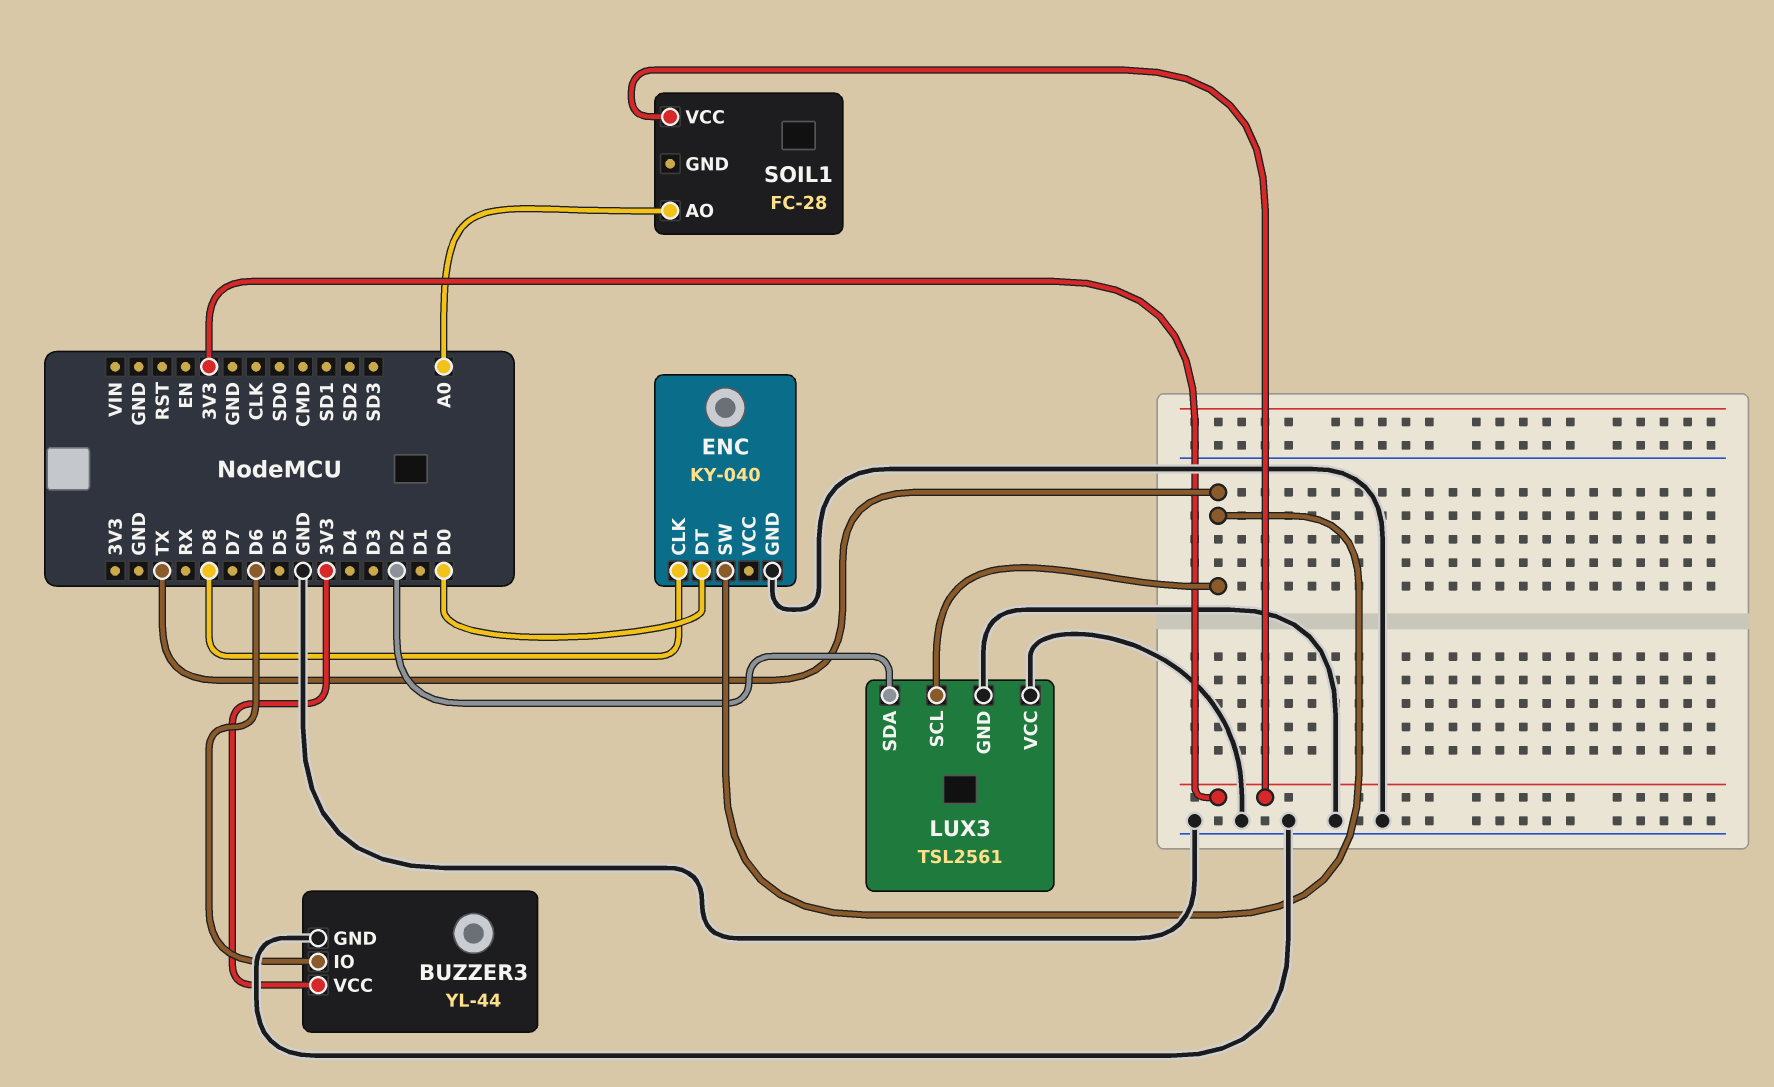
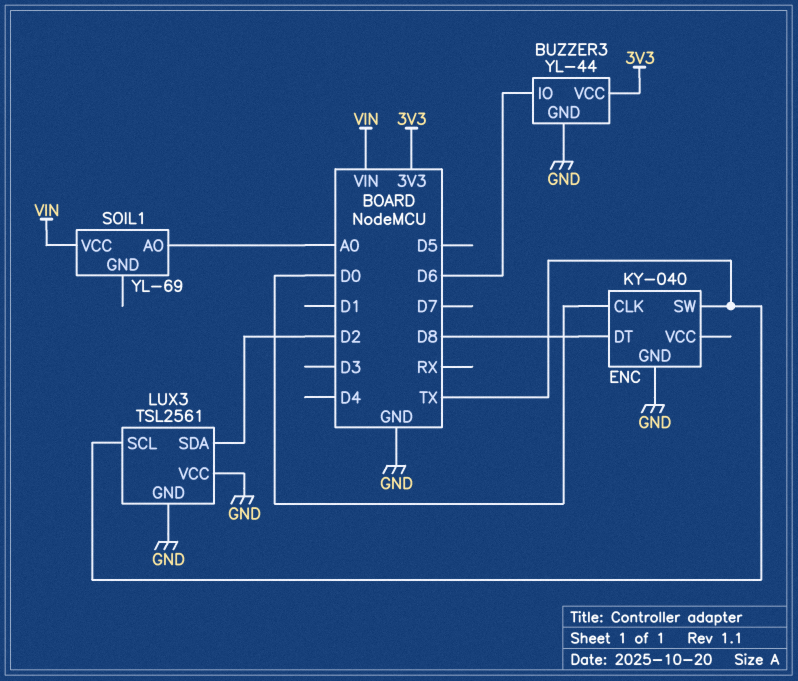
ENC pin CLK: D8 -> D0
ENC pin DT: D0 -> D8
SOIL1: FC-28 -> YL-69
SOIL1 pin VCC: 3V3 -> VIN

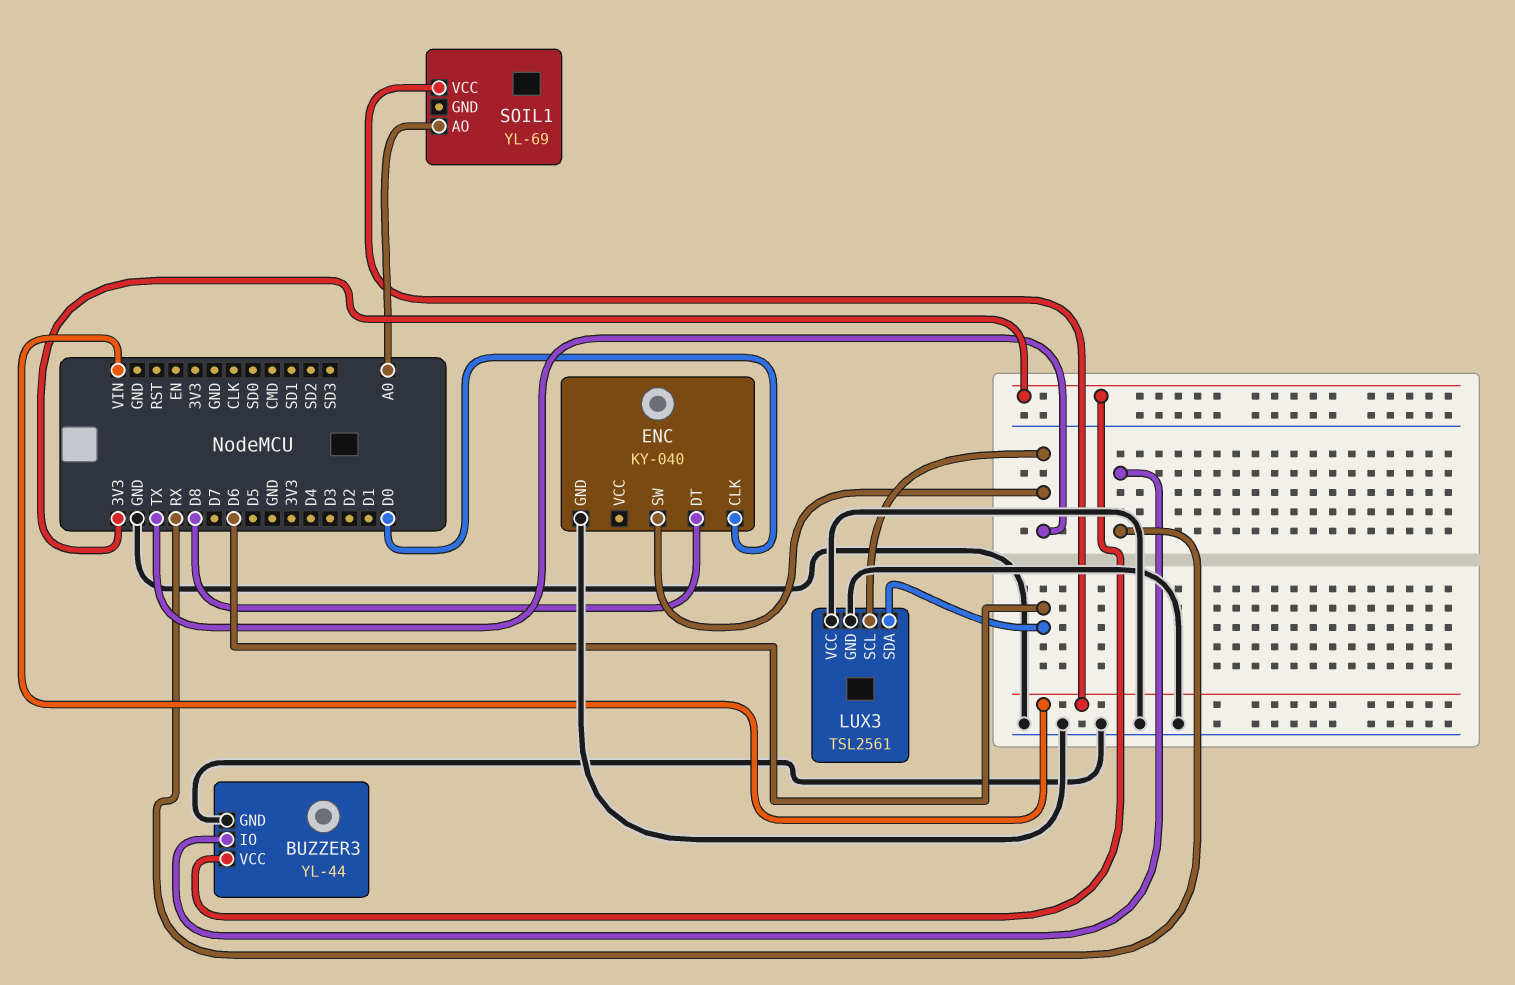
BUZZER3 pin IO: D6 -> RX
LUX3 pin SDA: D2 -> D6

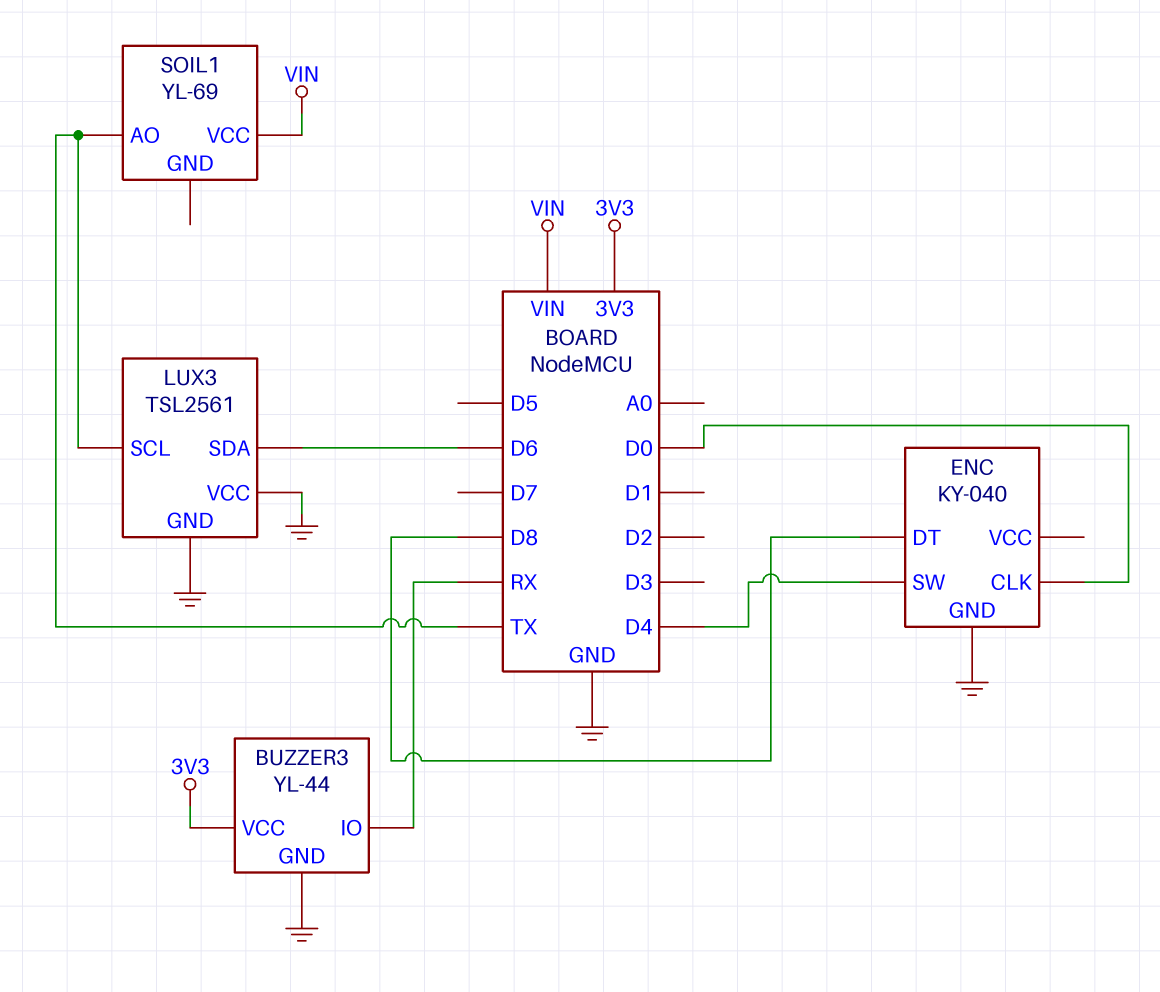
ENC pin SW: TX -> D4
SOIL1 pin AO: A0 -> TX

